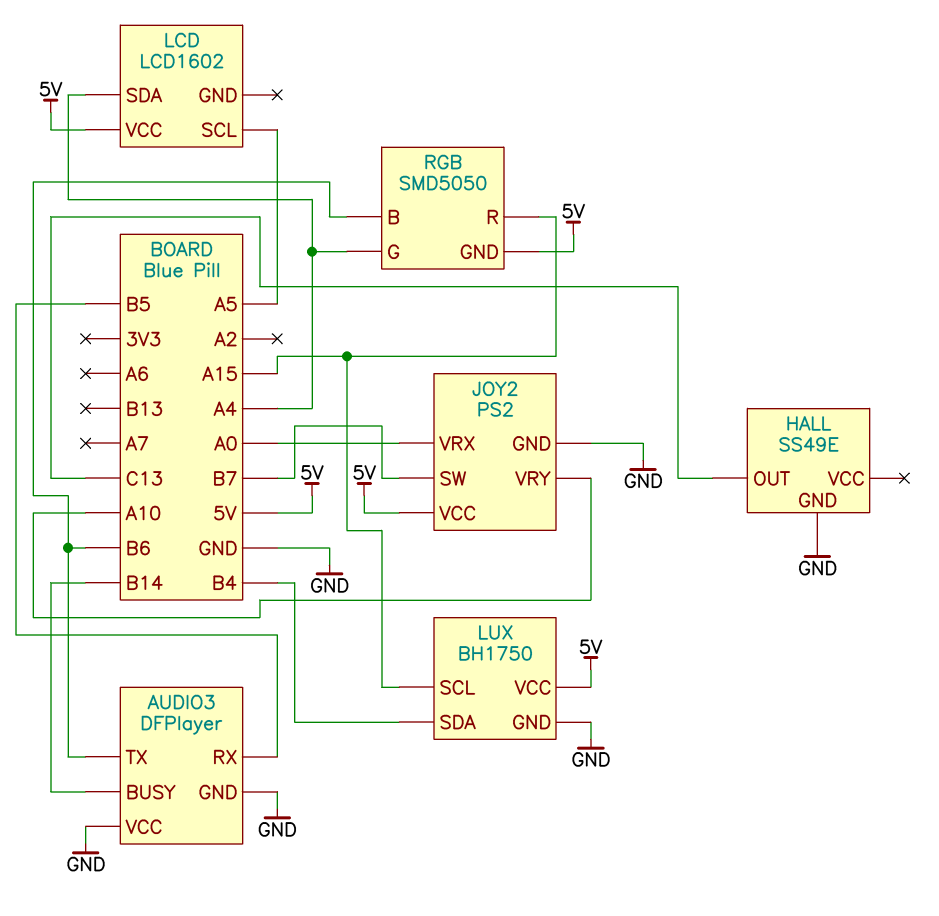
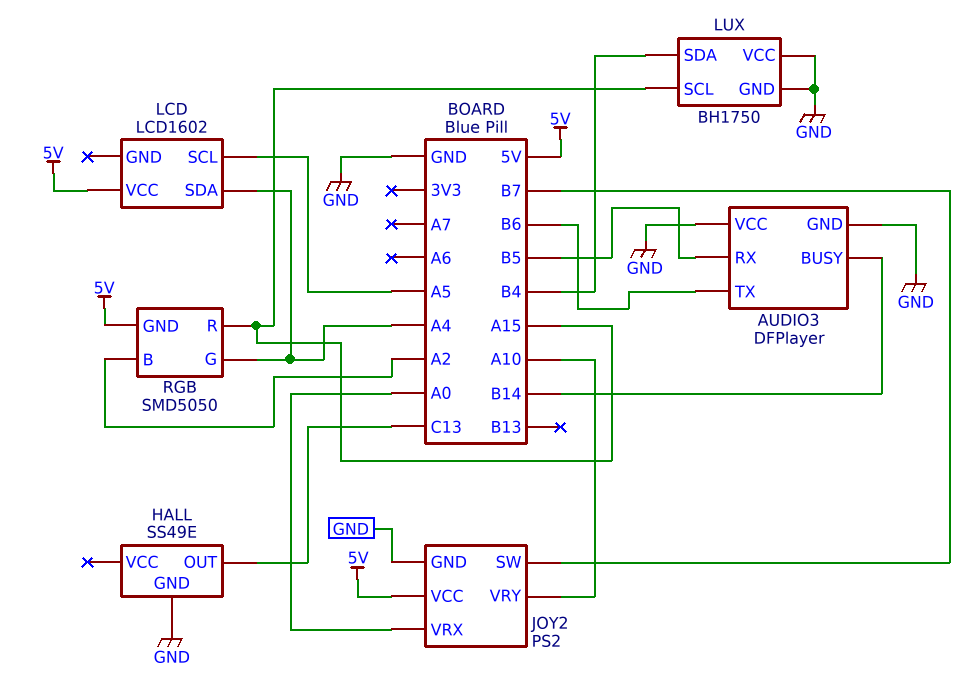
LUX pin VCC: 5V -> GND
RGB pin B: B6 -> A2

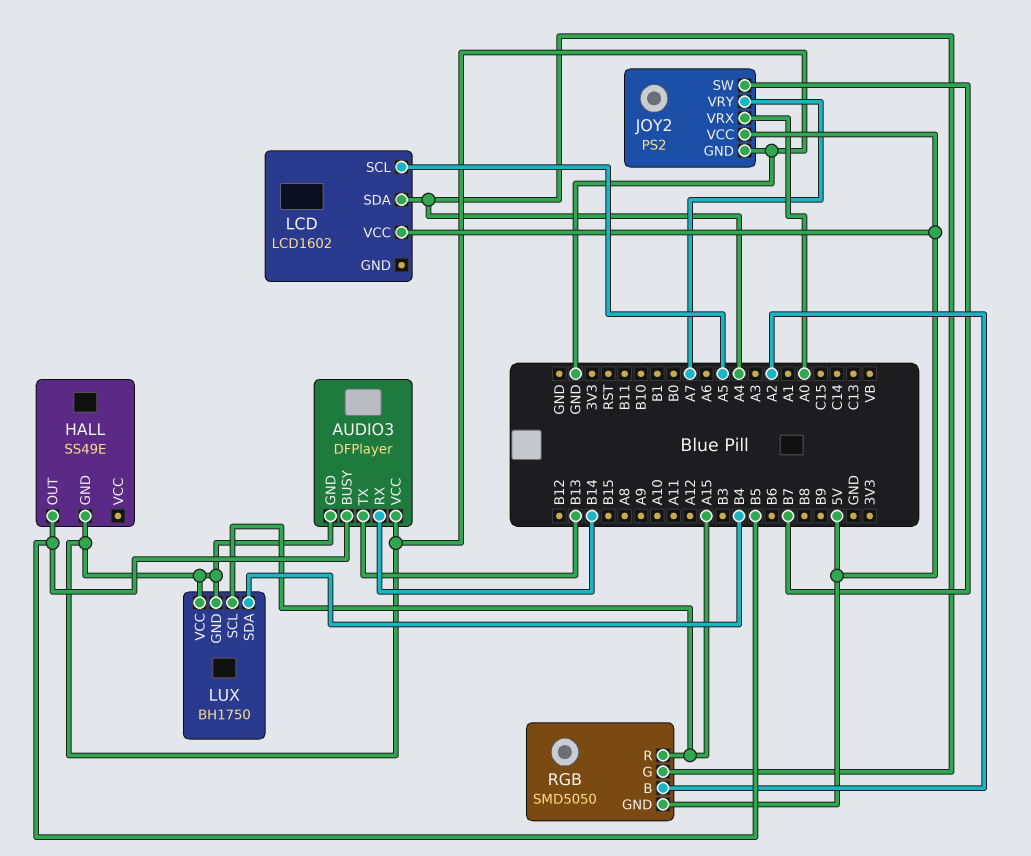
AUDIO3 pin BUSY: B14 -> B5
AUDIO3 pin RX: B5 -> B14
AUDIO3 pin TX: B6 -> B13
HALL pin OUT: C13 -> B5
JOY2 pin VRY: A10 -> A7

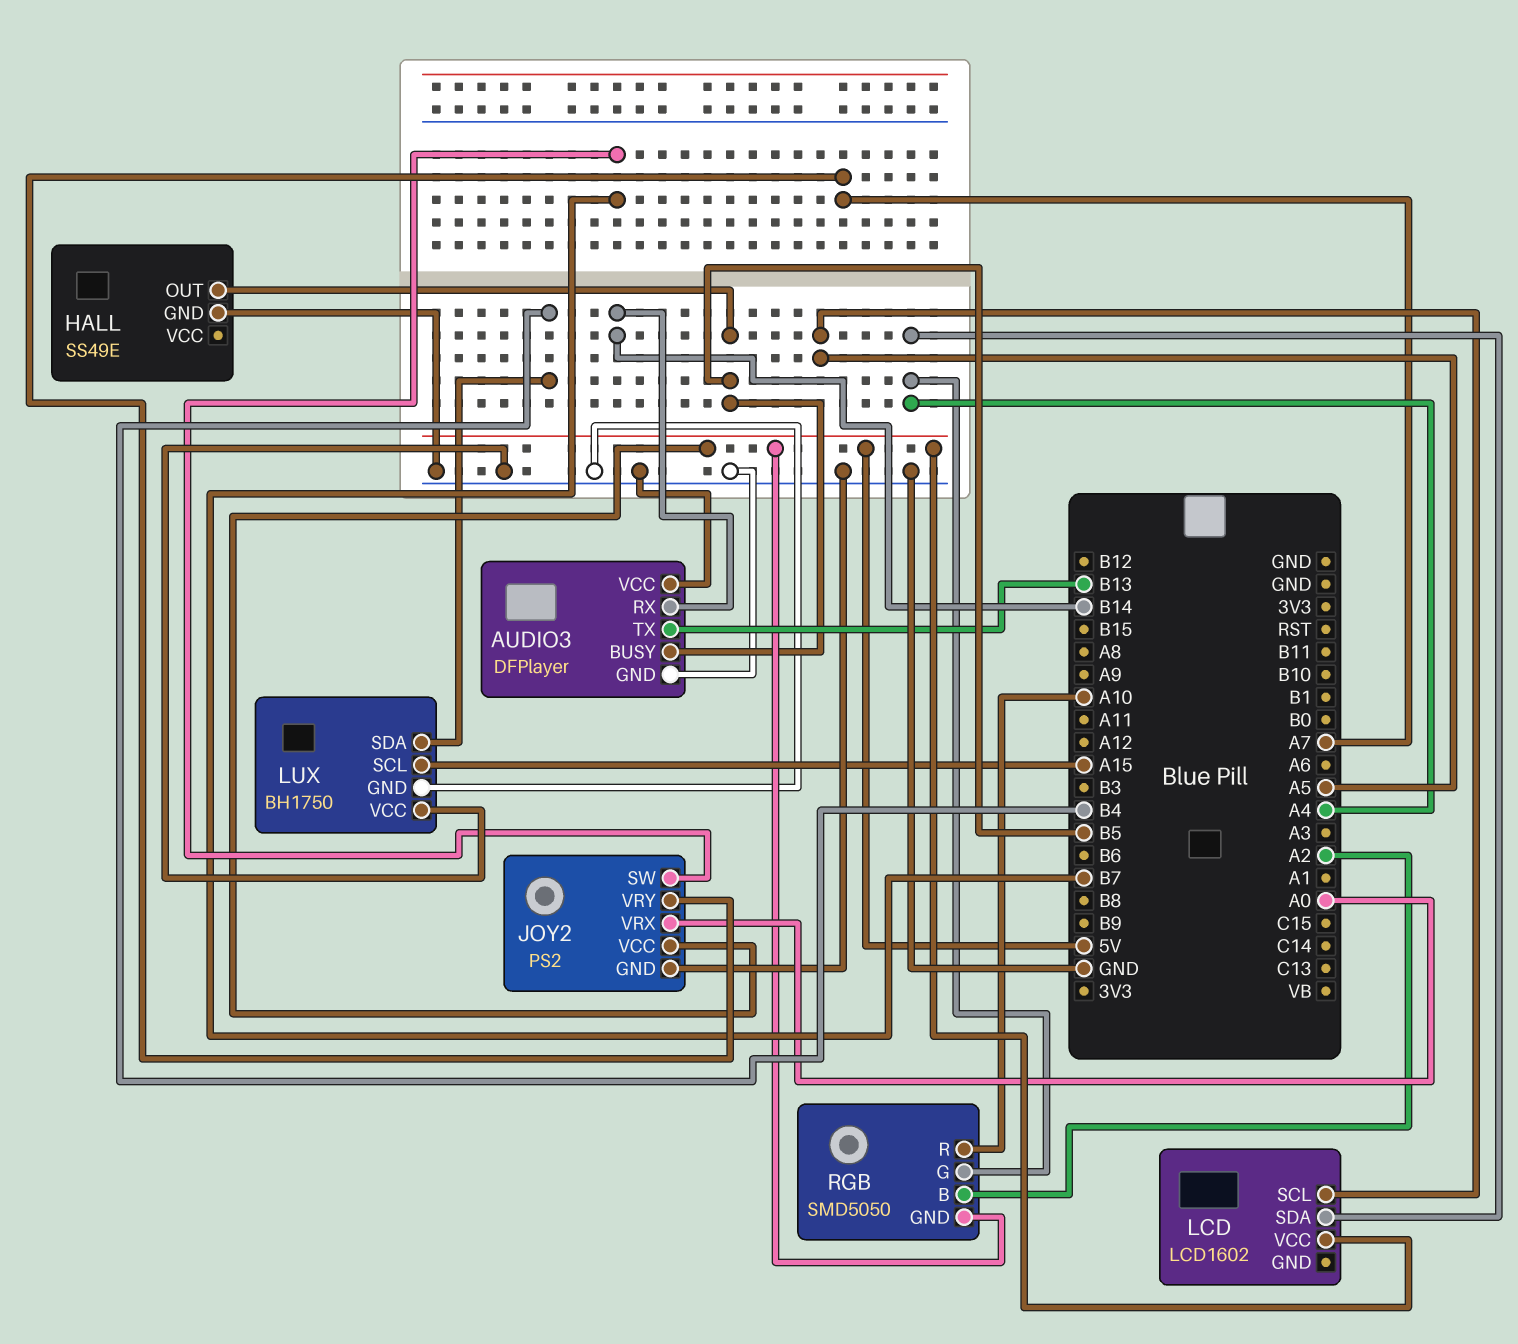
RGB pin R: A15 -> A10

